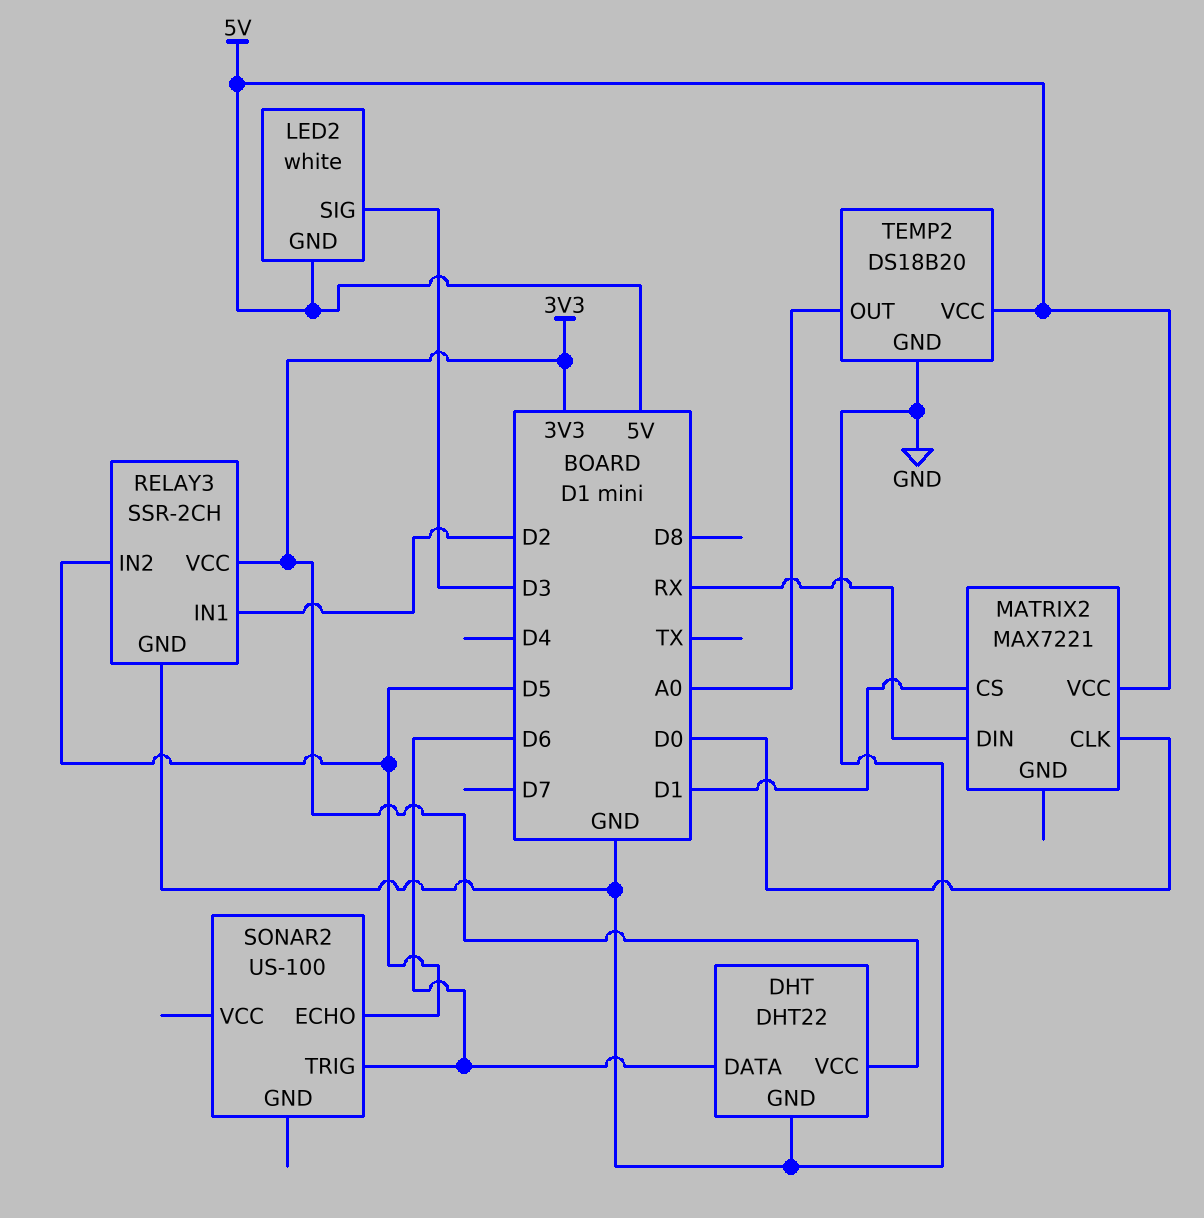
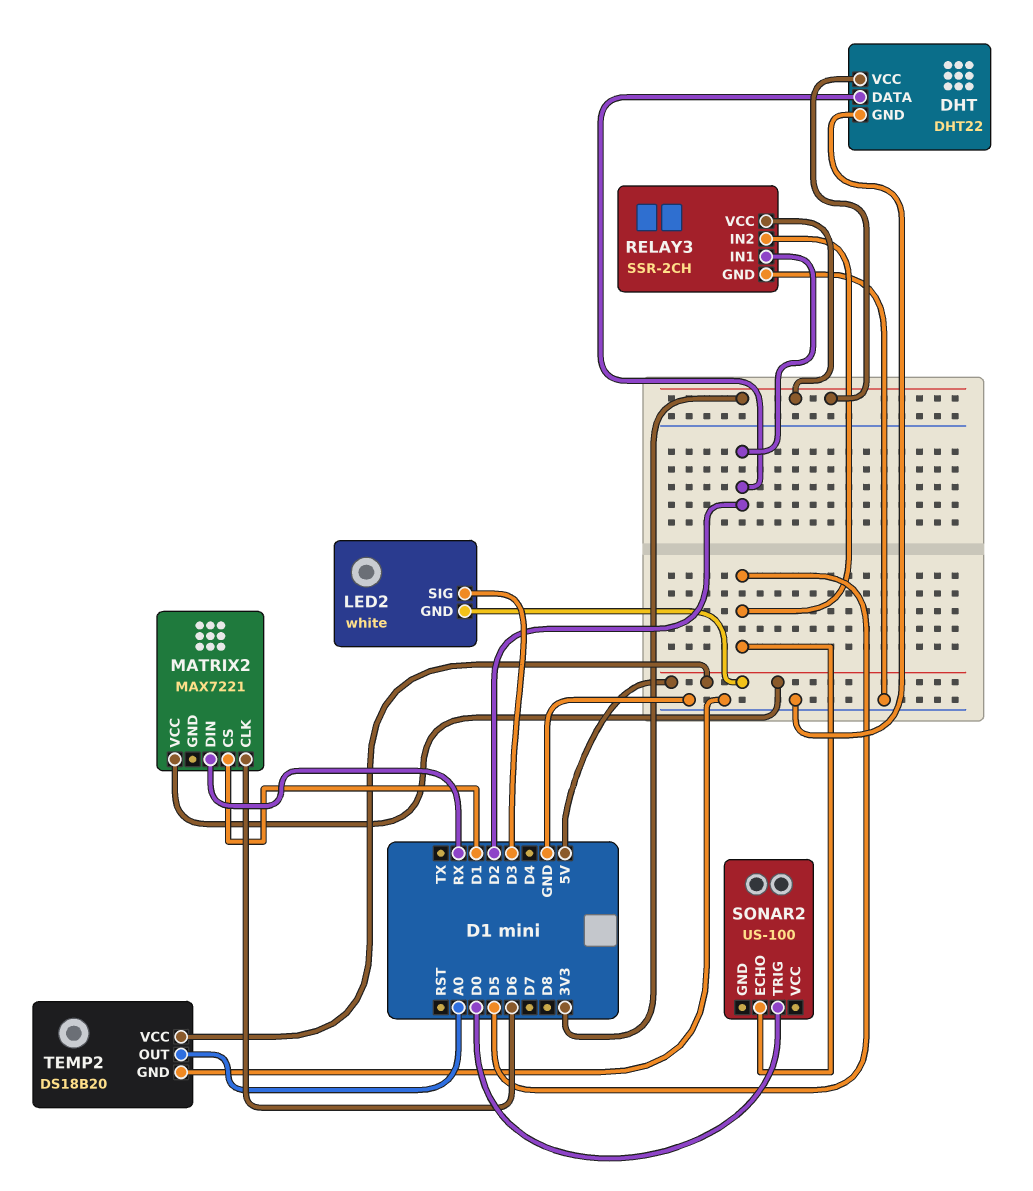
DHT pin DATA: D6 -> D2
MATRIX2 pin CLK: D0 -> D6
SONAR2 pin TRIG: D6 -> D0

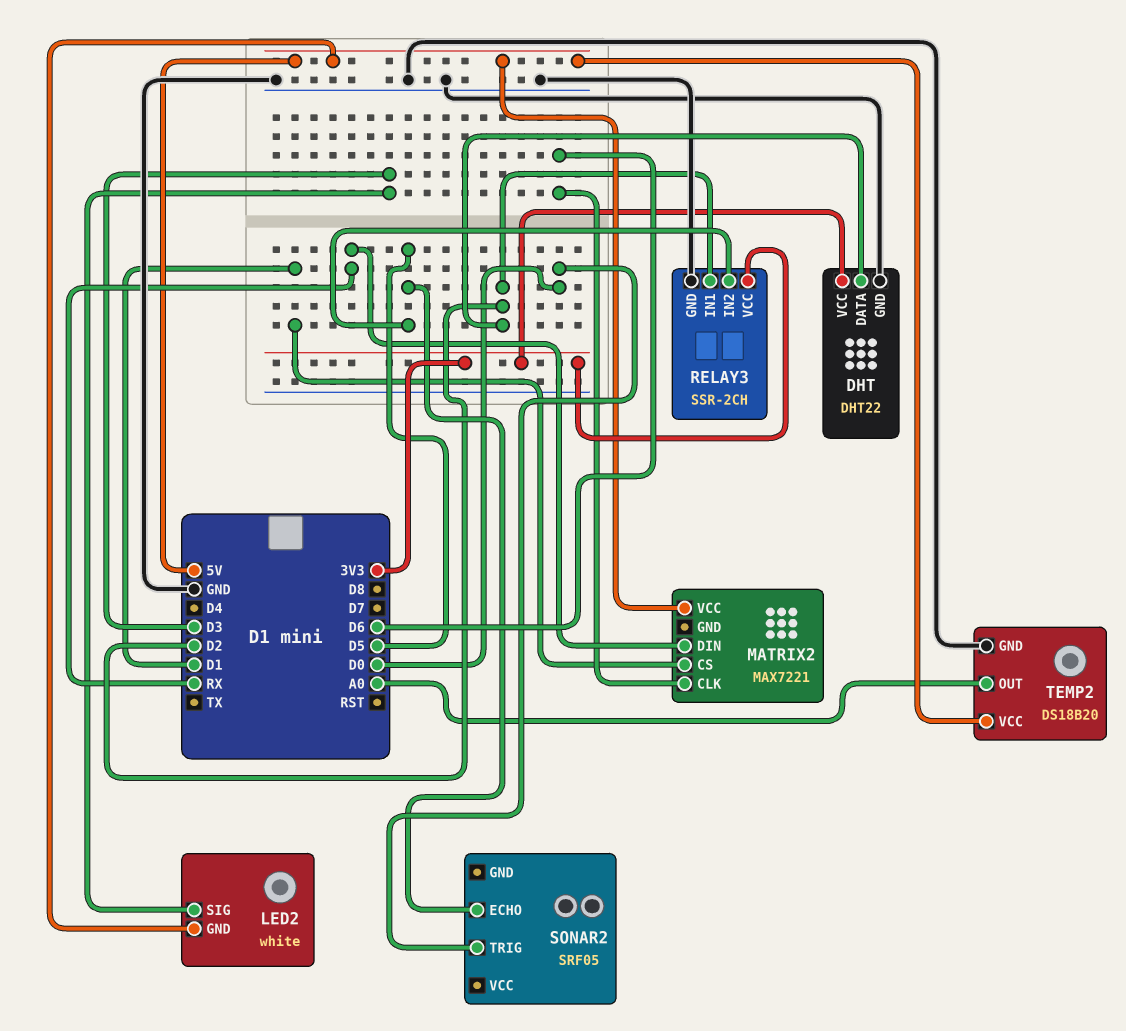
SONAR2: US-100 -> SRF05

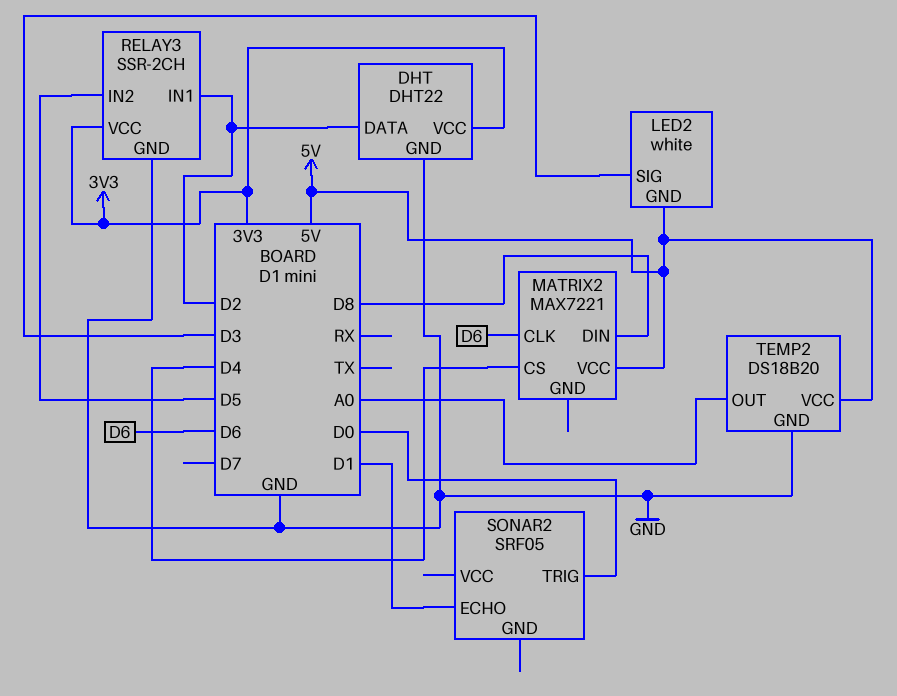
MATRIX2 pin CS: D1 -> D4
MATRIX2 pin DIN: RX -> D8
SONAR2 pin ECHO: D5 -> D1

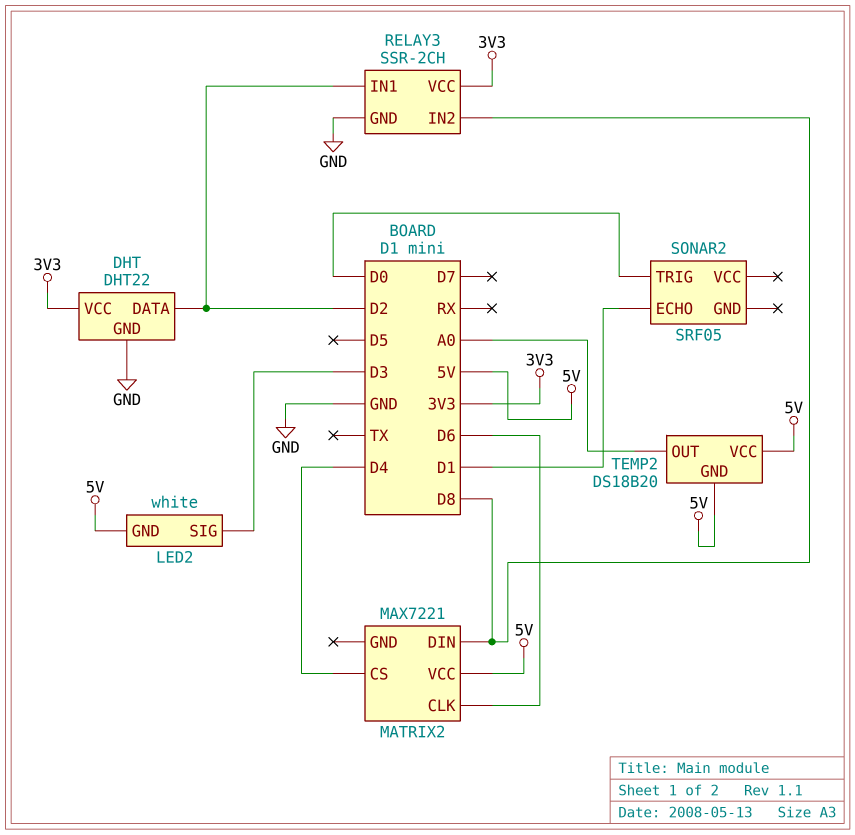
RELAY3 pin IN2: D5 -> D8
TEMP2 pin GND: GND -> 5V

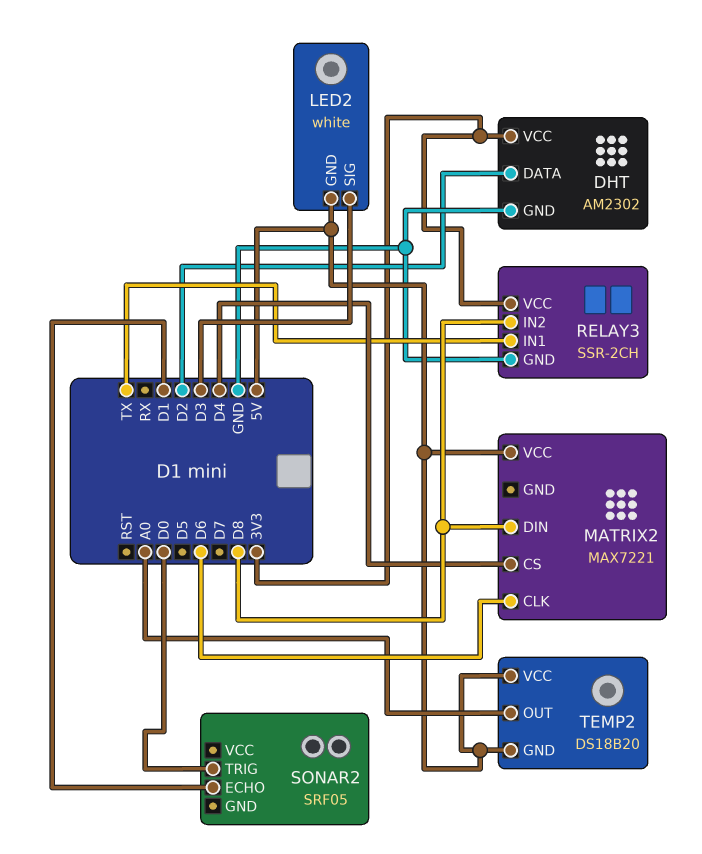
DHT: DHT22 -> AM2302
RELAY3 pin IN1: D2 -> TX

